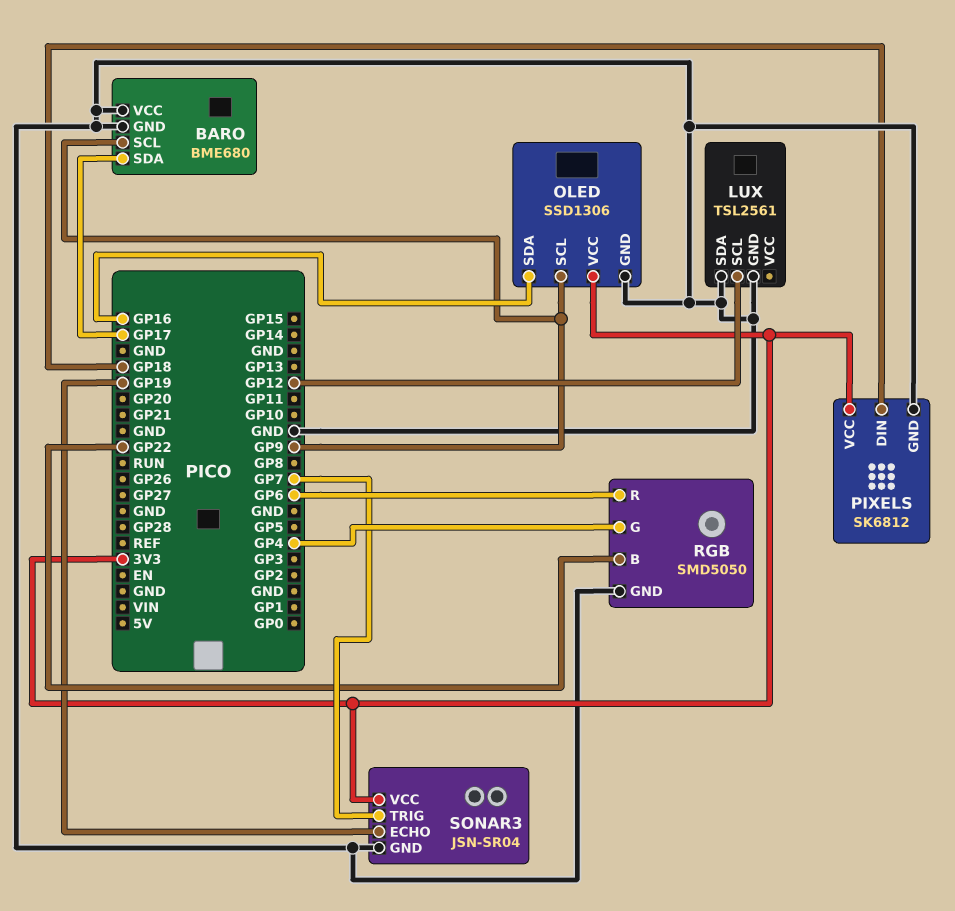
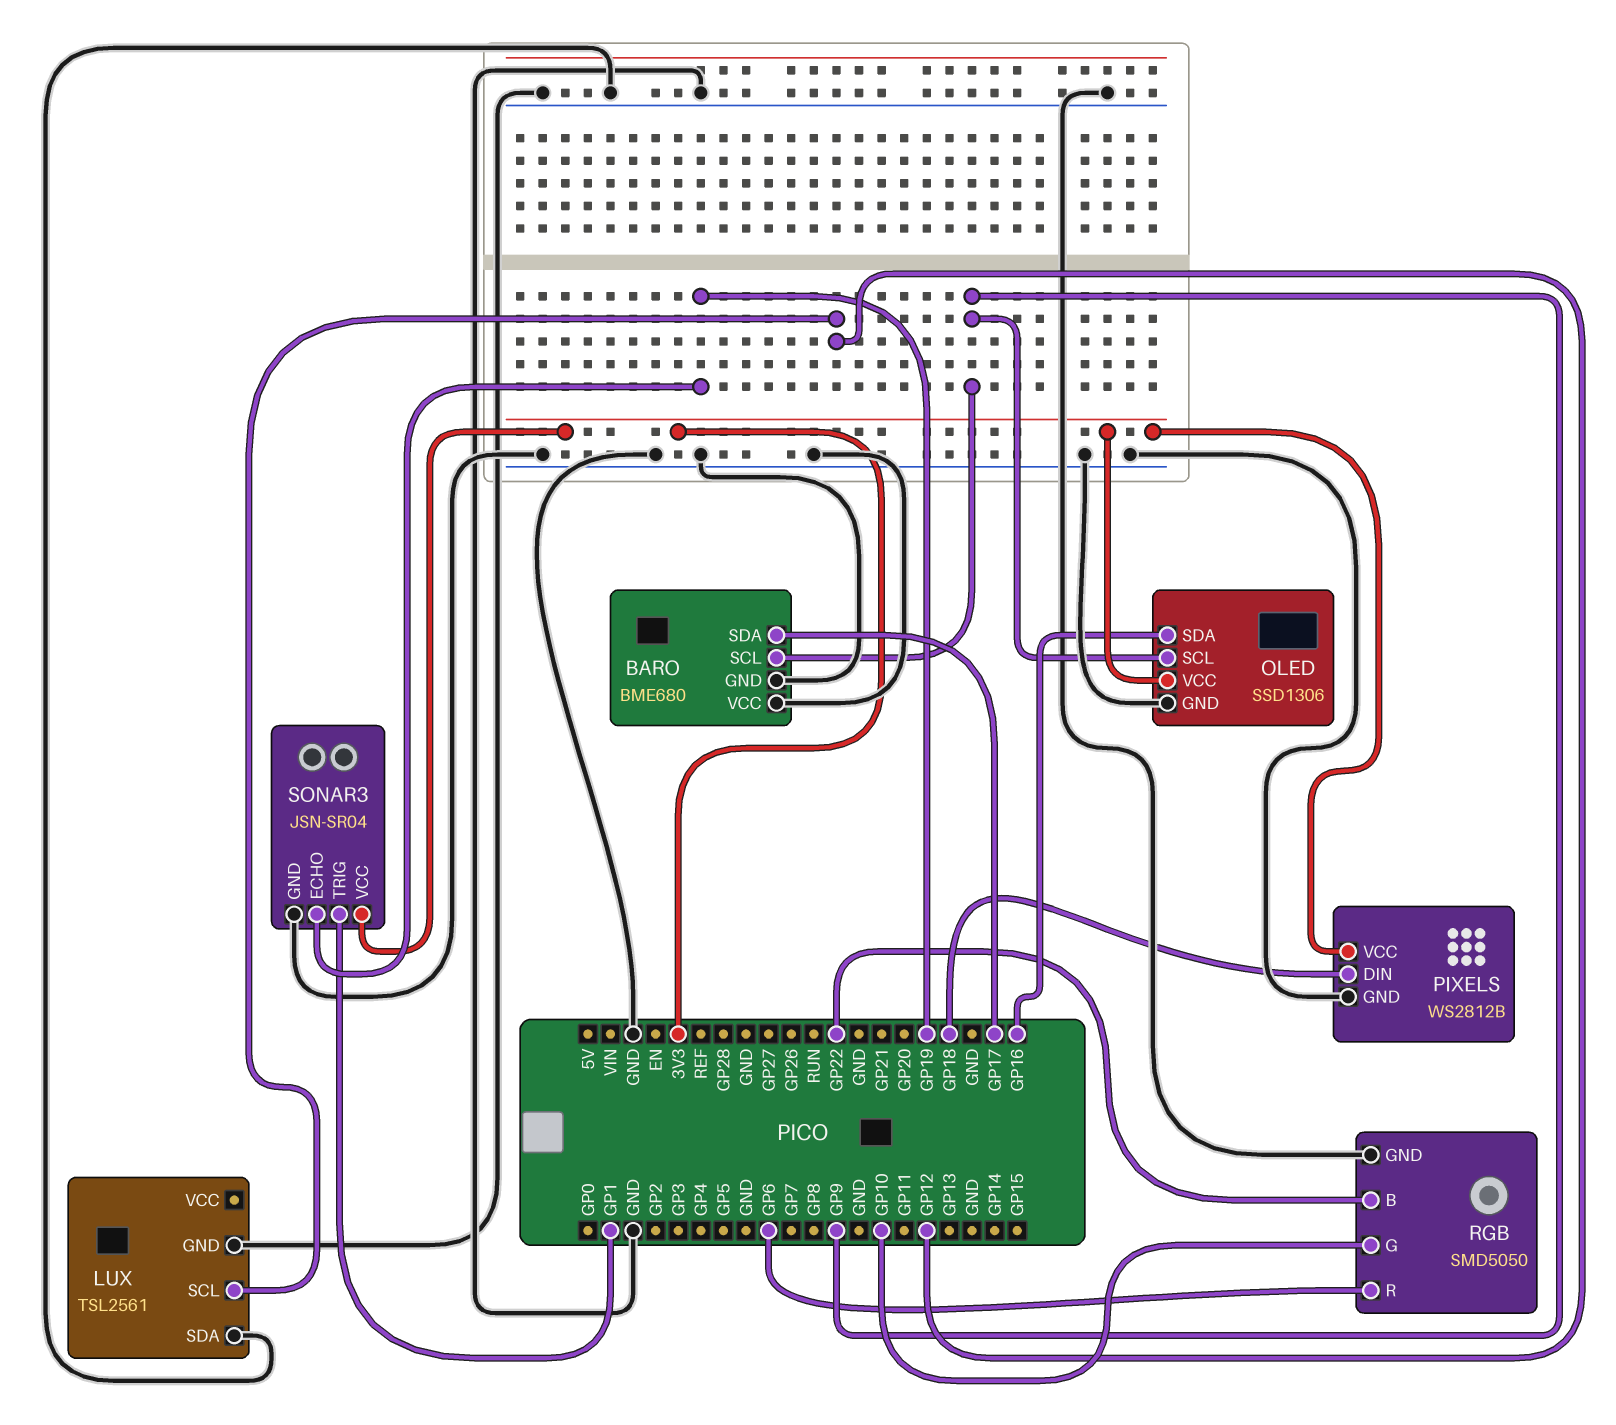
PIXELS: SK6812 -> WS2812B
RGB pin G: GP4 -> GP10
SONAR3 pin TRIG: GP7 -> GP1

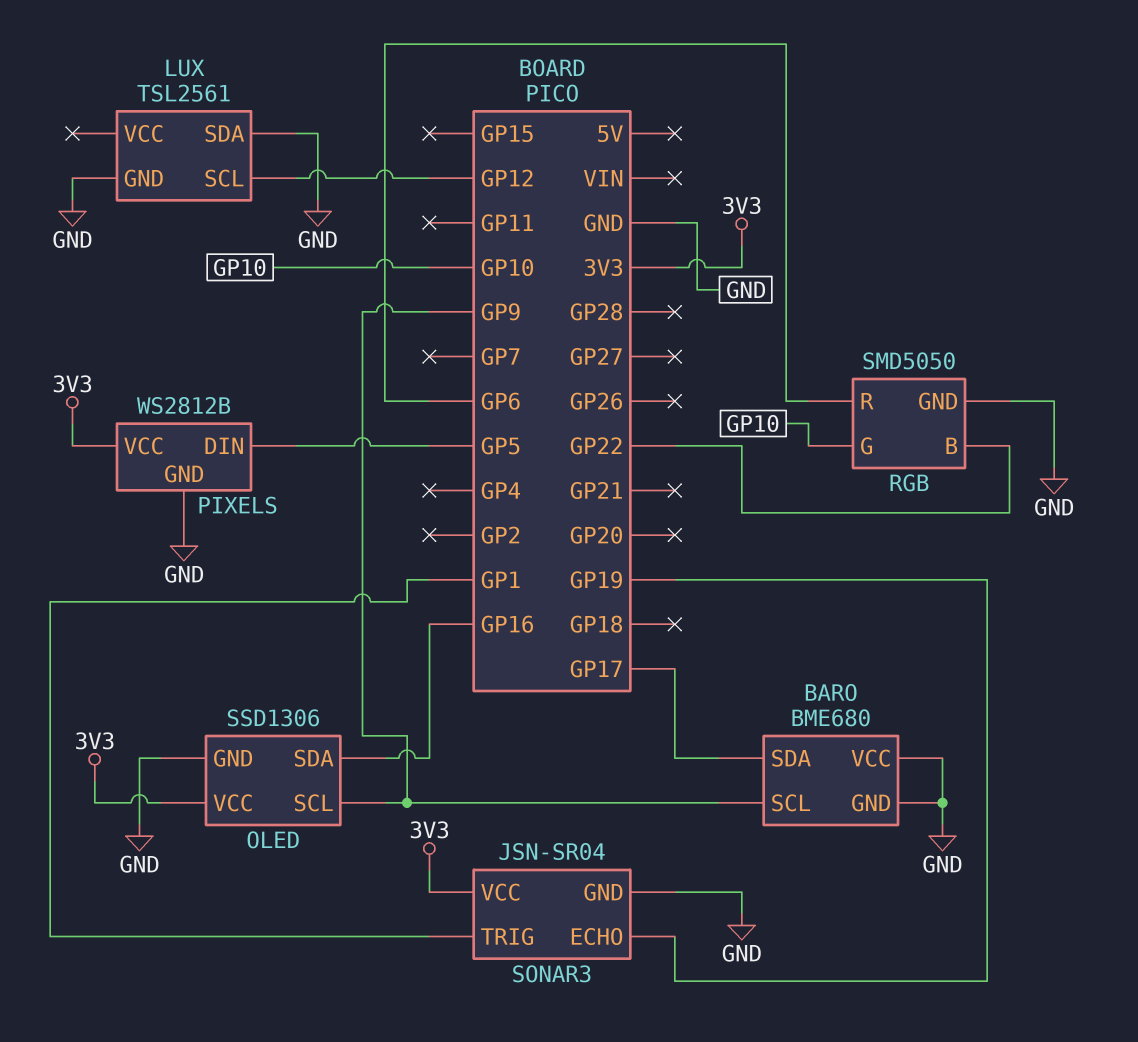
PIXELS pin DIN: GP18 -> GP5

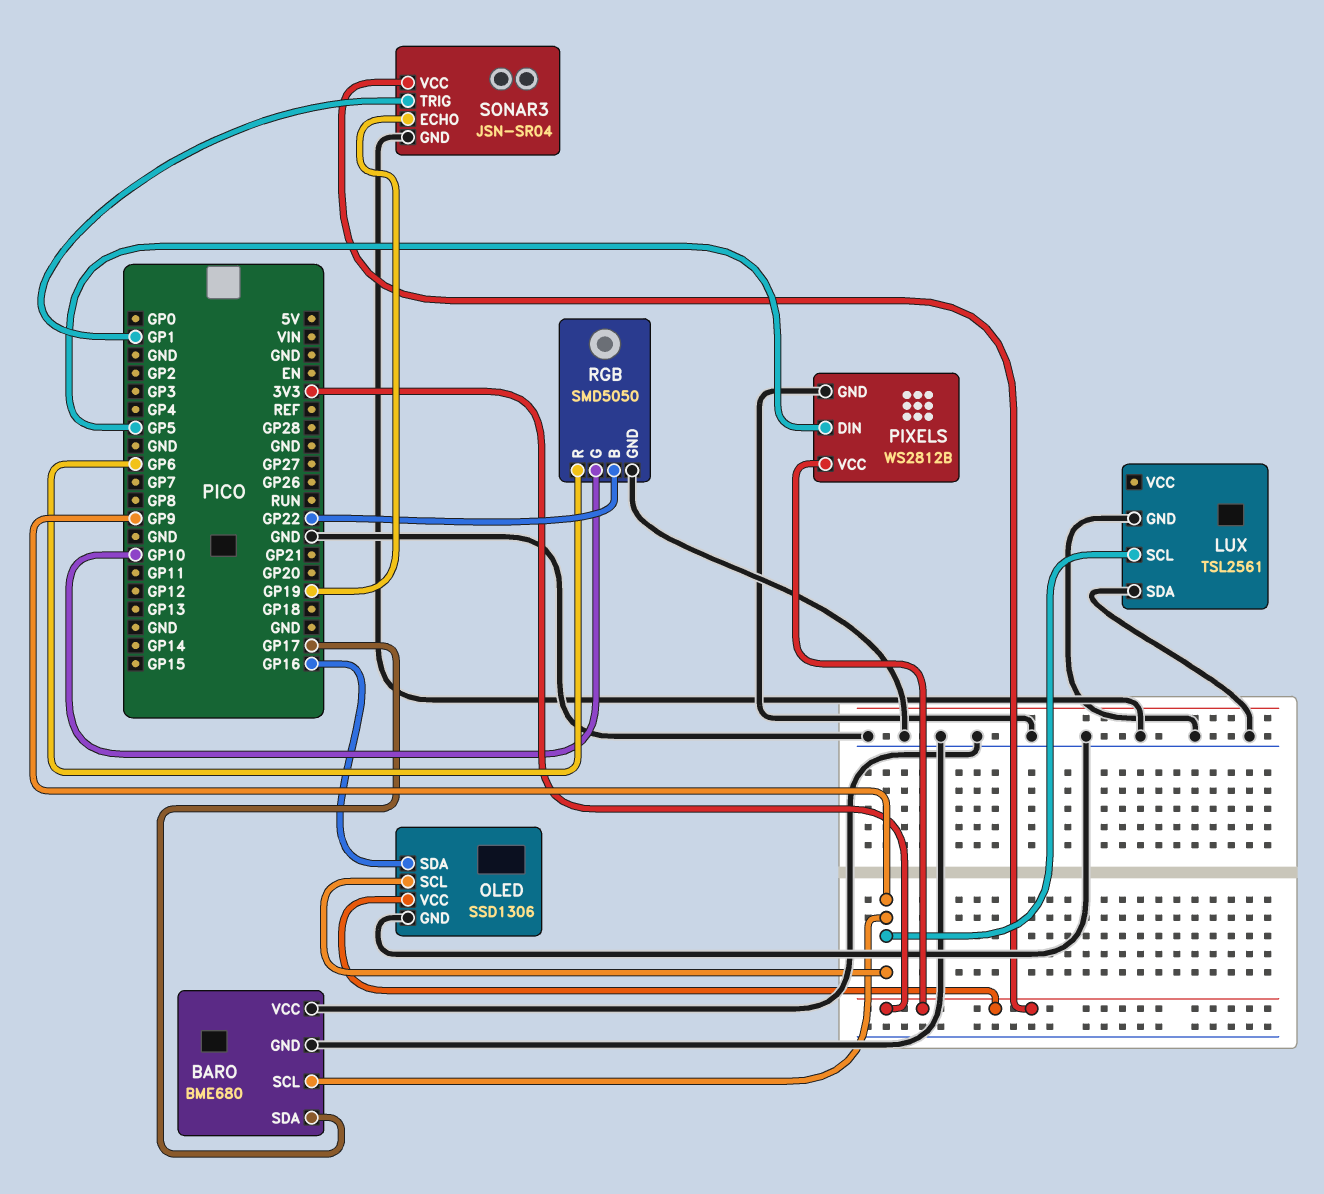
LUX pin SCL: GP12 -> GP9

